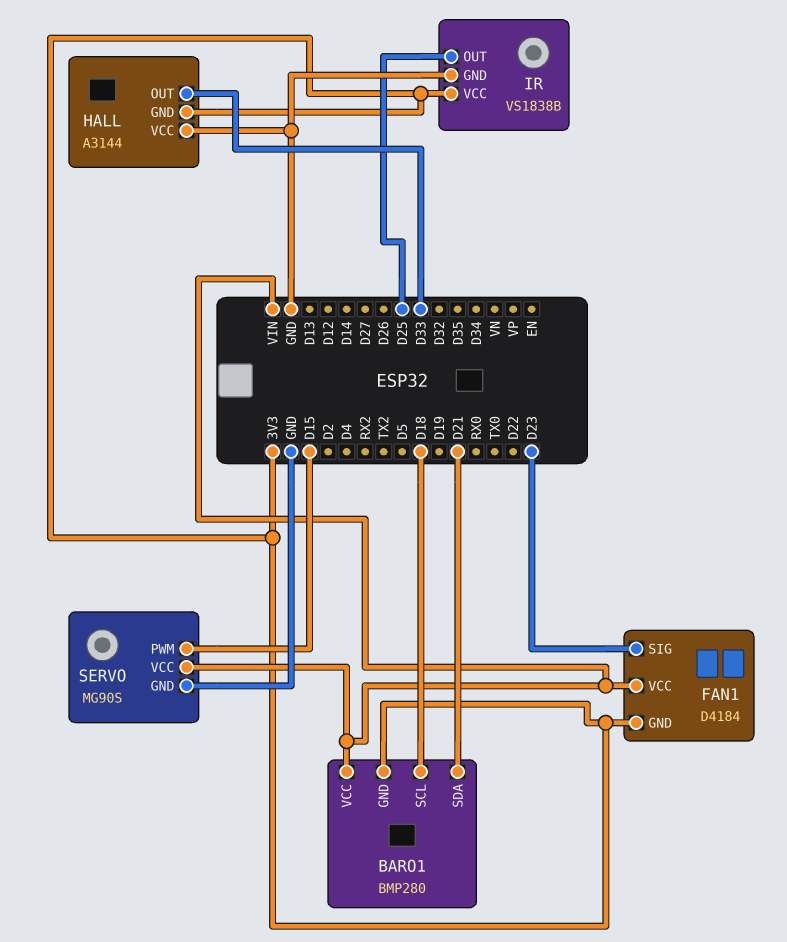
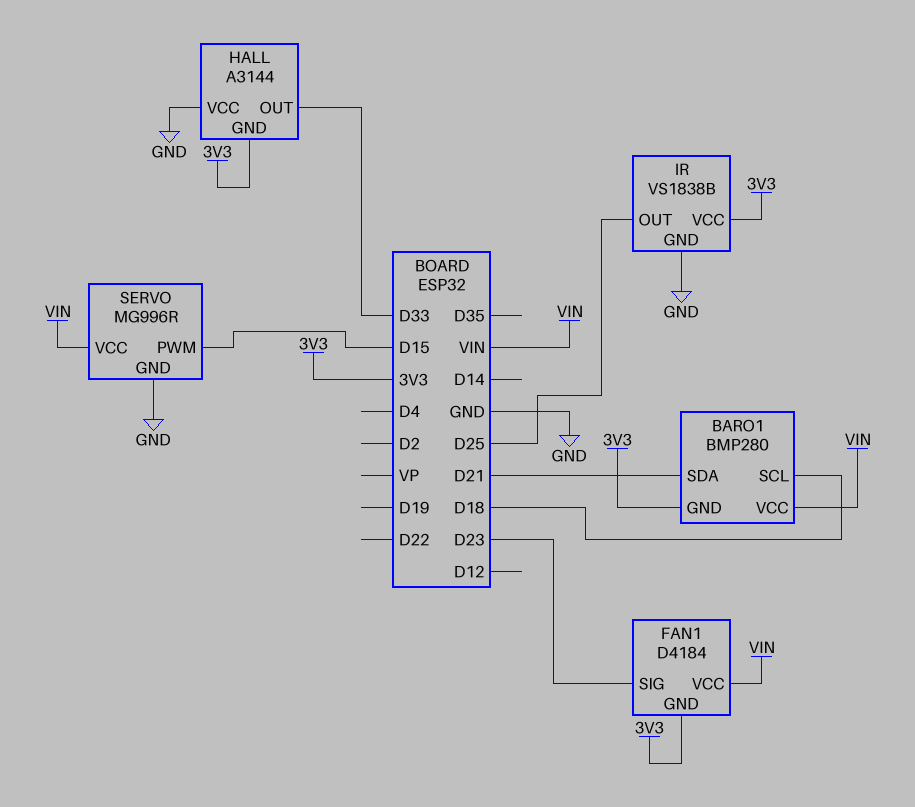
SERVO: MG90S -> MG996R

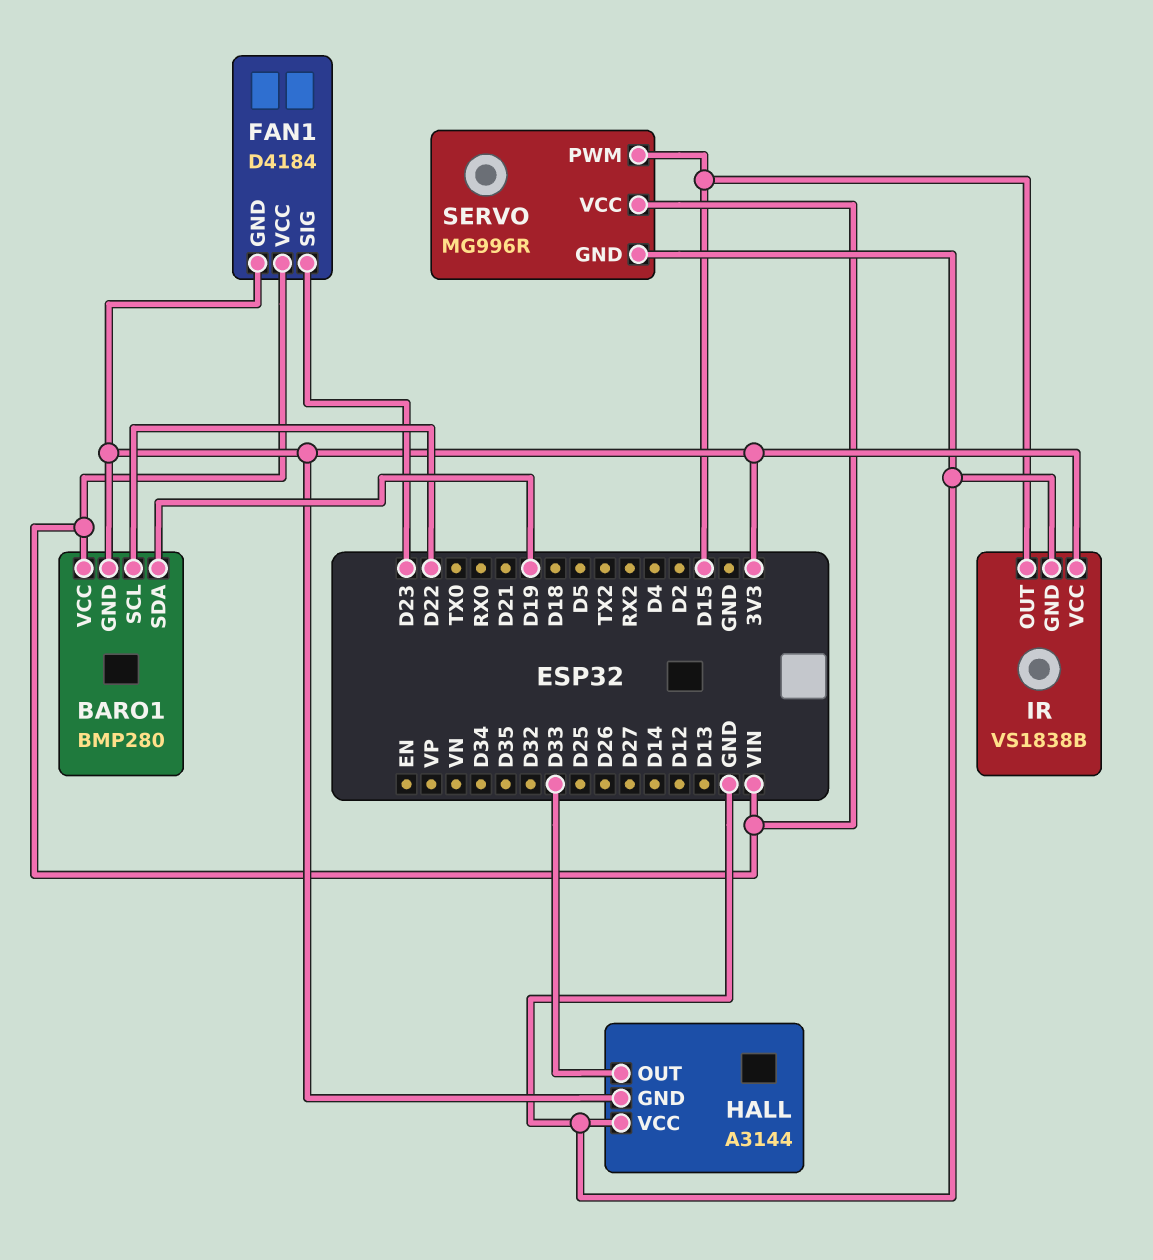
BARO1 pin SCL: D18 -> D22
BARO1 pin SDA: D21 -> D19
IR pin OUT: D25 -> D15

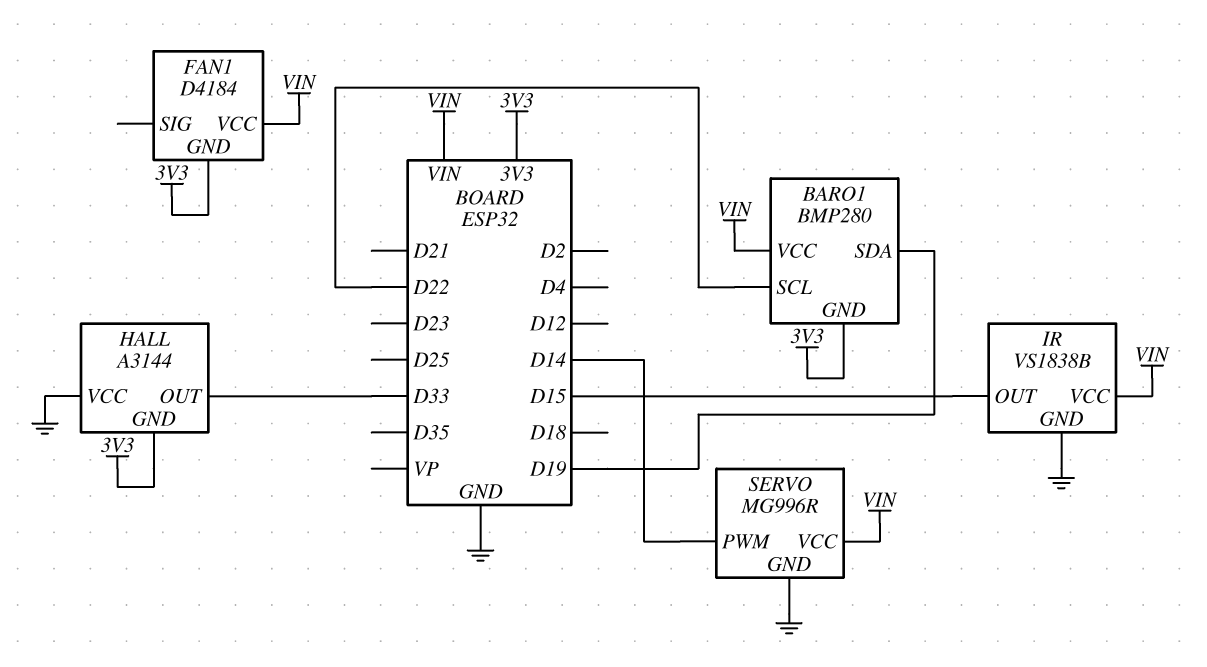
FAN1 pin SIG: D23 -> none
IR pin VCC: 3V3 -> VIN
SERVO pin PWM: D15 -> D14

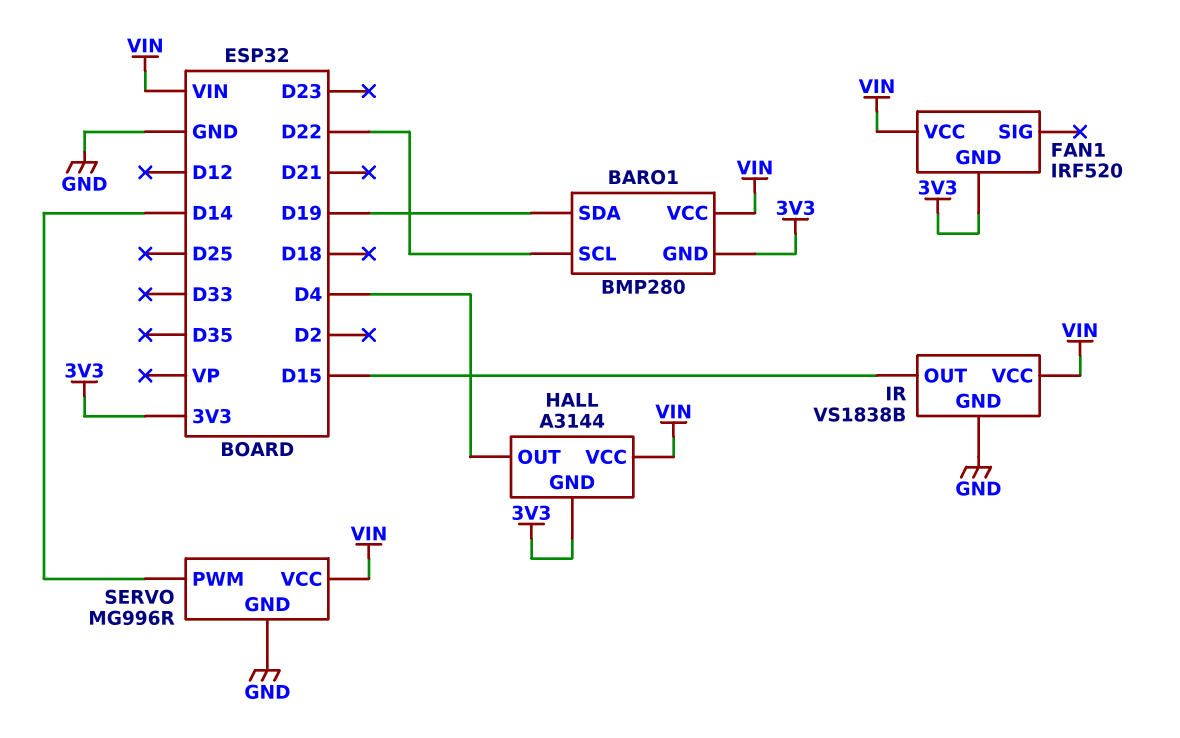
FAN1: D4184 -> IRF520
HALL pin OUT: D33 -> D4
HALL pin VCC: GND -> VIN

